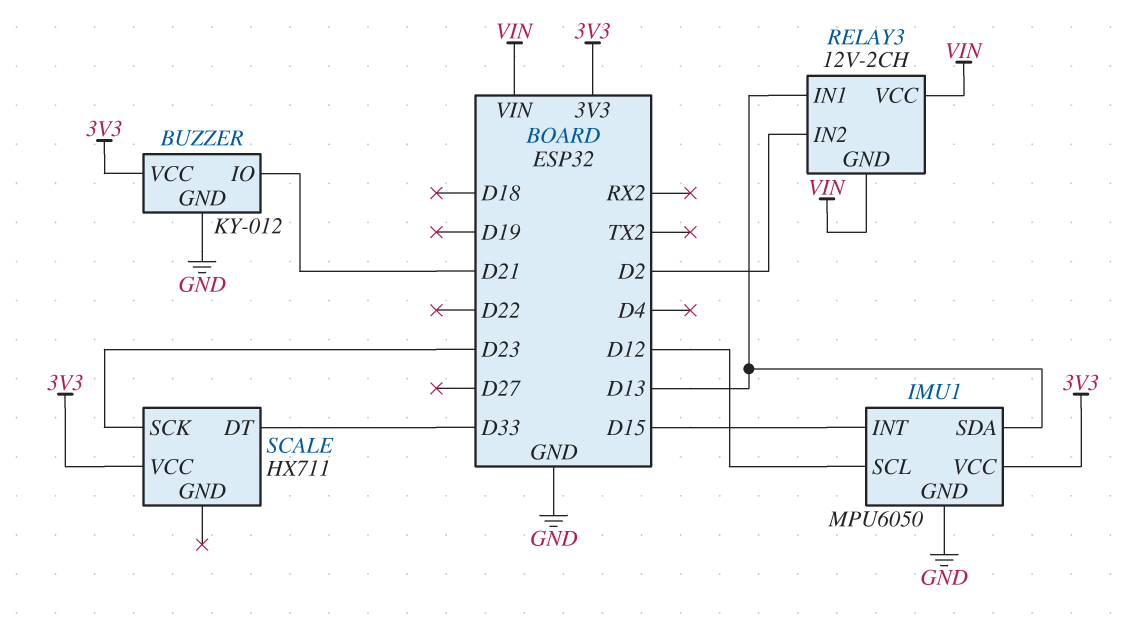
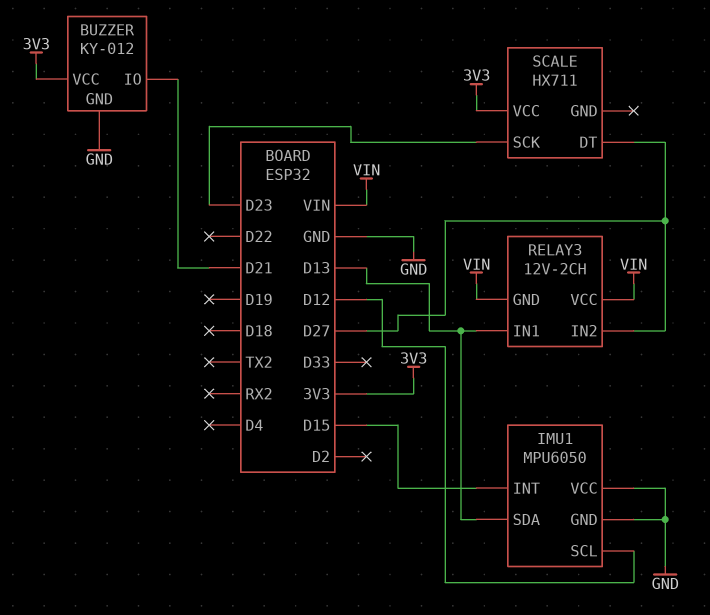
IMU1 pin VCC: 3V3 -> GND
RELAY3 pin IN2: D2 -> D27
SCALE pin DT: D33 -> D27

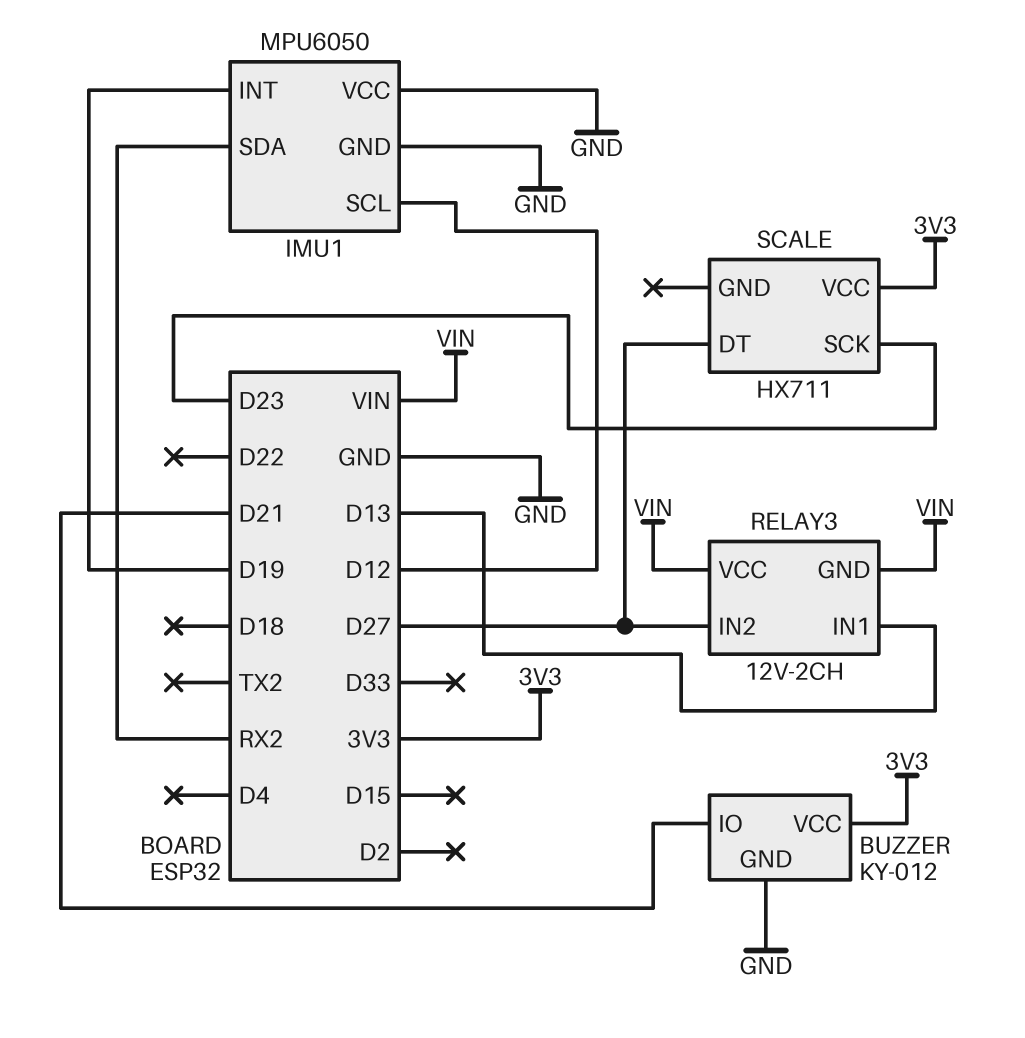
IMU1 pin INT: D15 -> D19
IMU1 pin SDA: D13 -> RX2

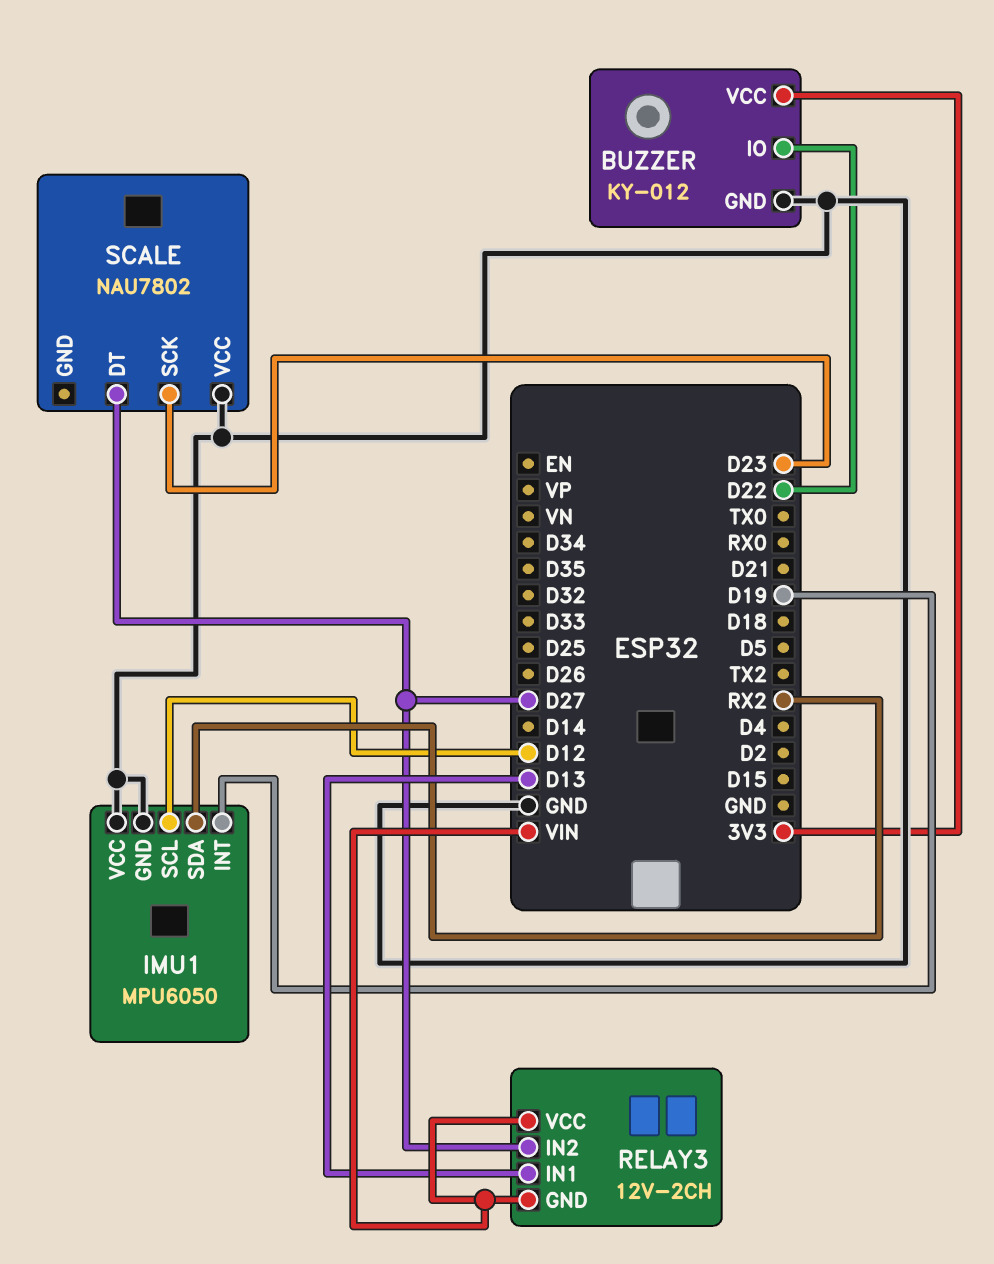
BUZZER pin IO: D21 -> D22
SCALE: HX711 -> NAU7802
SCALE pin VCC: 3V3 -> GND

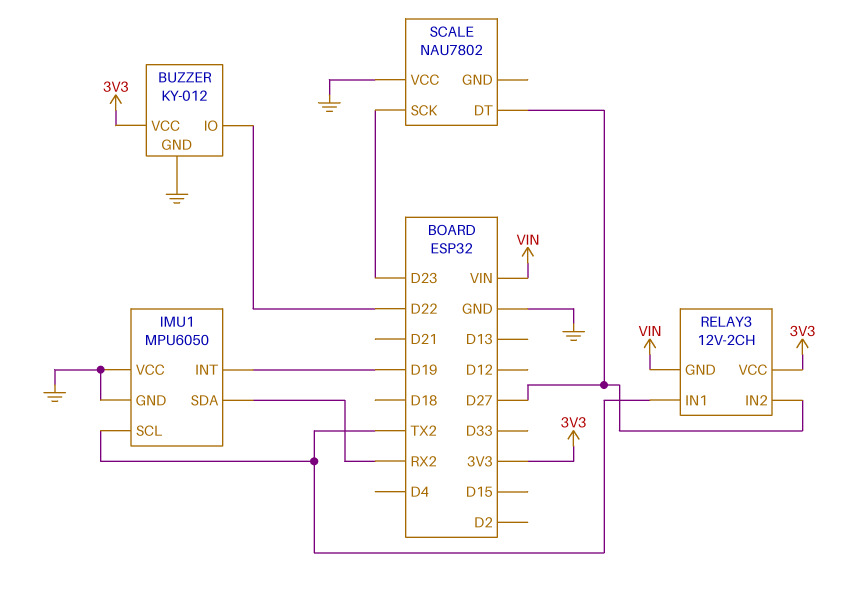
IMU1 pin SCL: D12 -> TX2
RELAY3 pin IN1: D13 -> TX2
RELAY3 pin VCC: VIN -> 3V3

